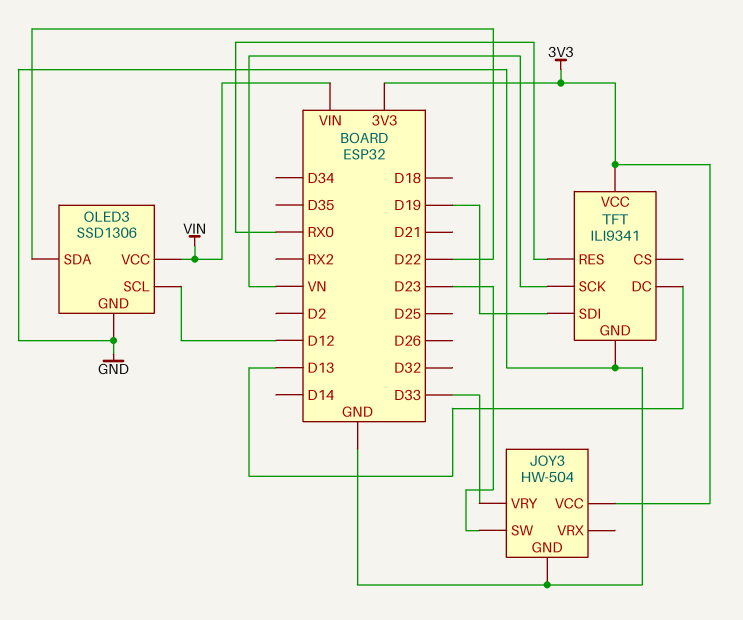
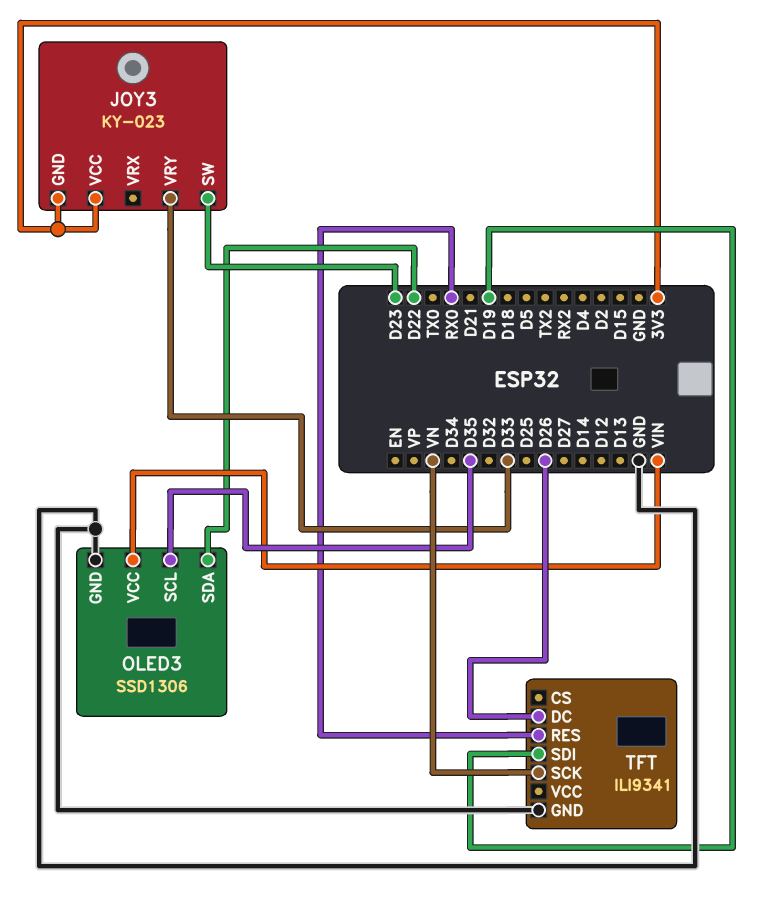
JOY3: HW-504 -> KY-023
JOY3 pin GND: GND -> 3V3
OLED3 pin SCL: D12 -> D35
TFT pin DC: D13 -> D26
TFT pin VCC: 3V3 -> none

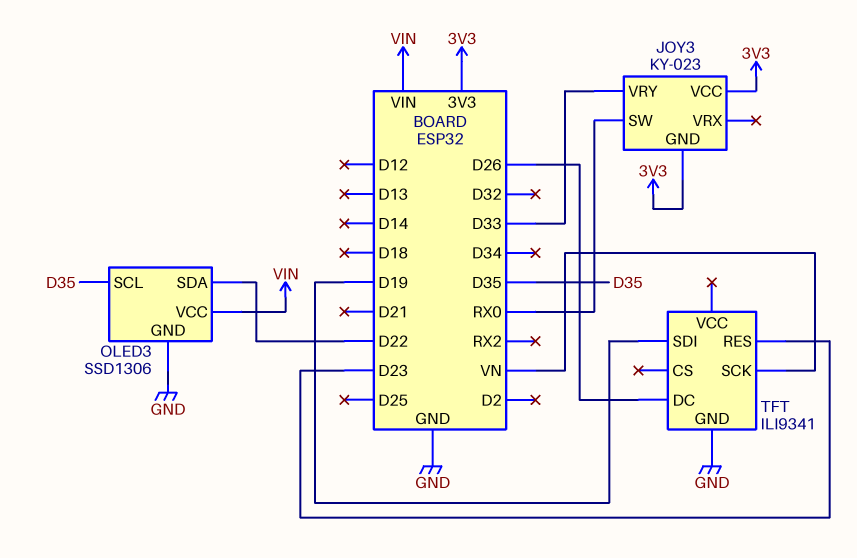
JOY3 pin SW: D23 -> RX0
TFT pin RES: RX0 -> D23

